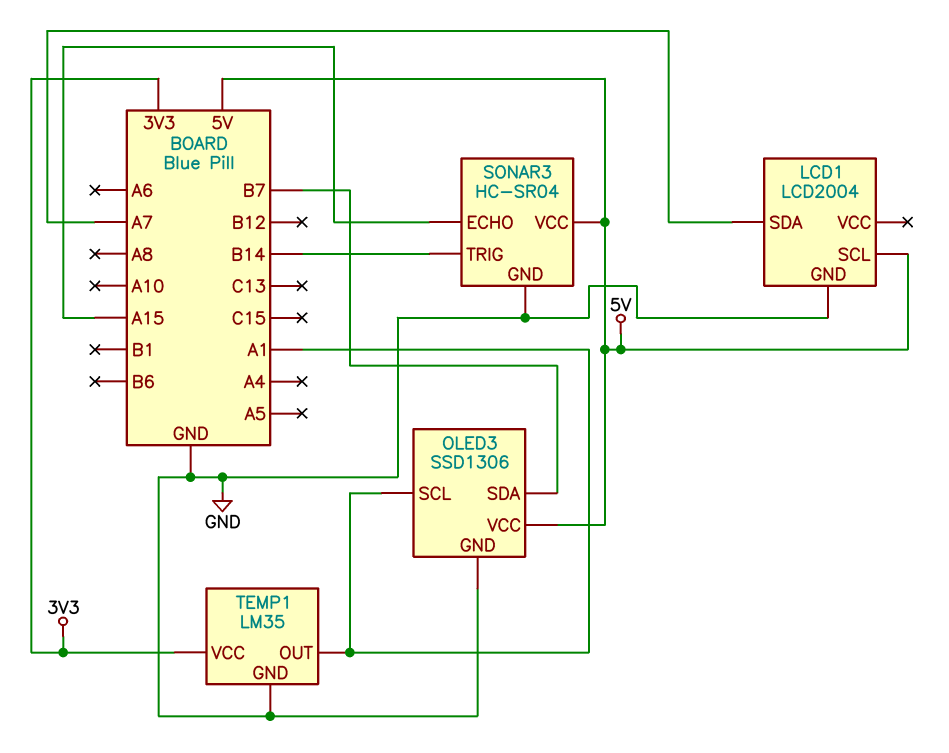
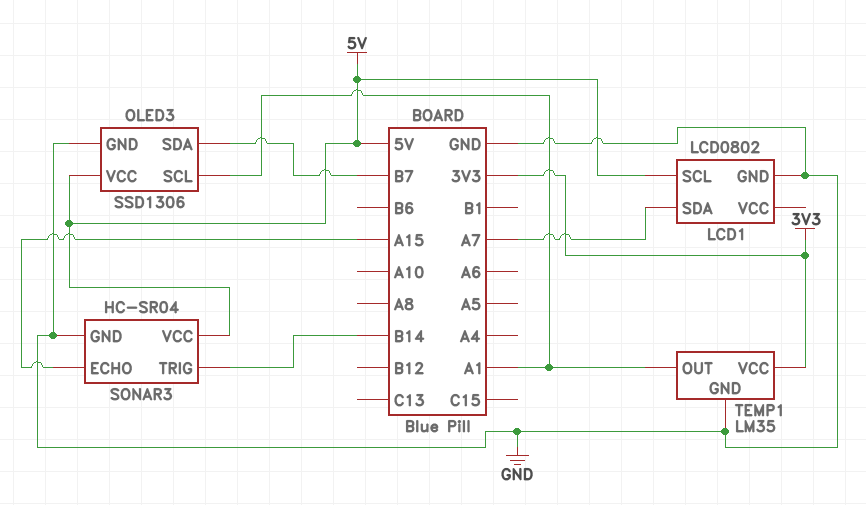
LCD1: LCD2004 -> LCD0802

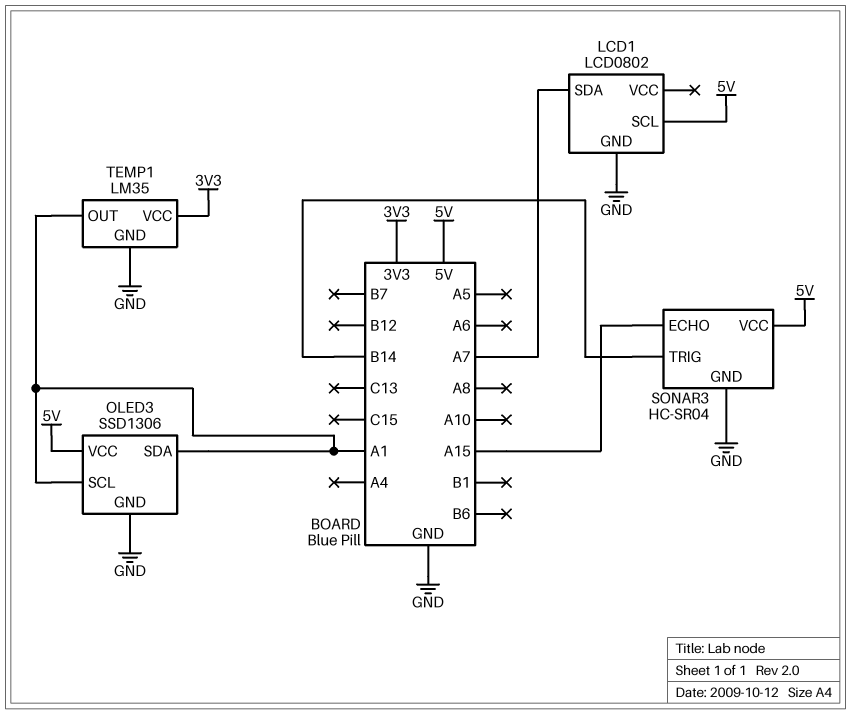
OLED3 pin SDA: B7 -> A1

